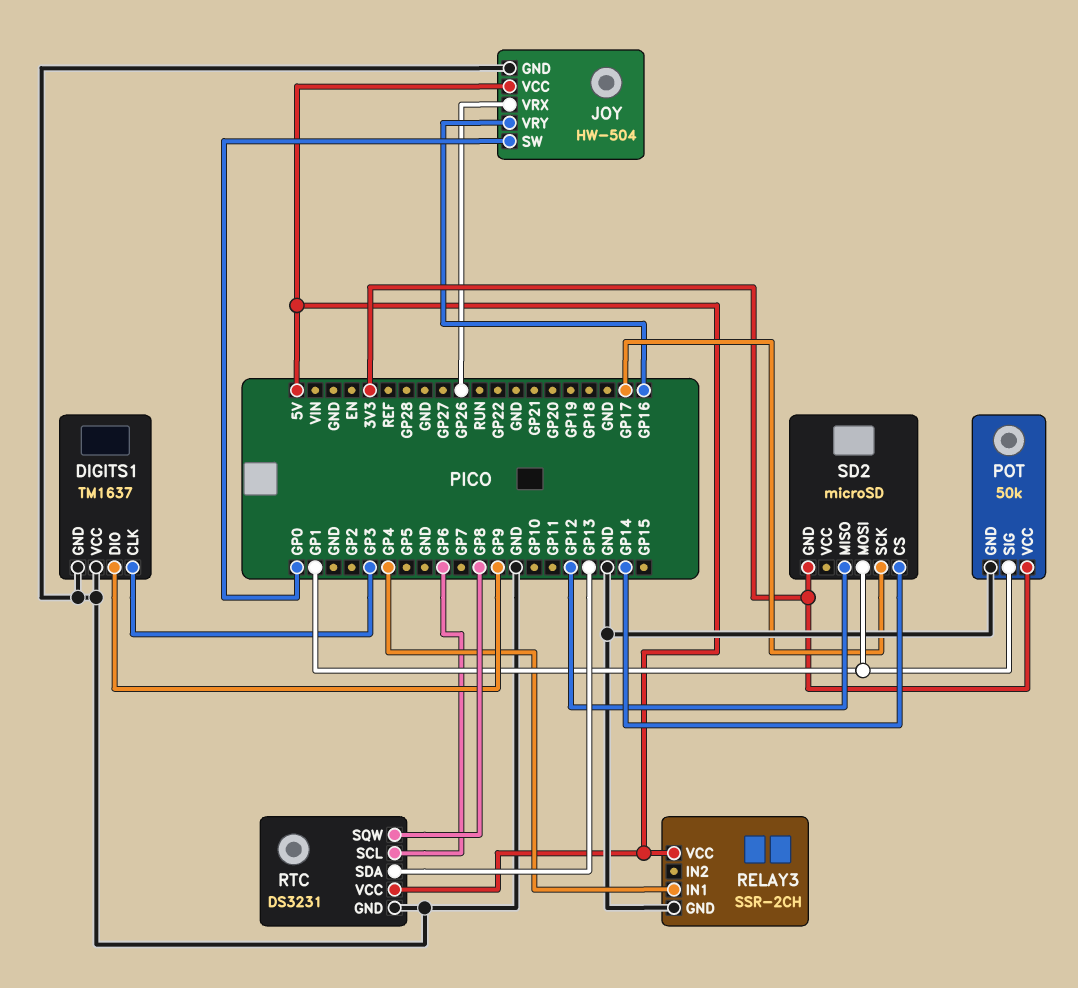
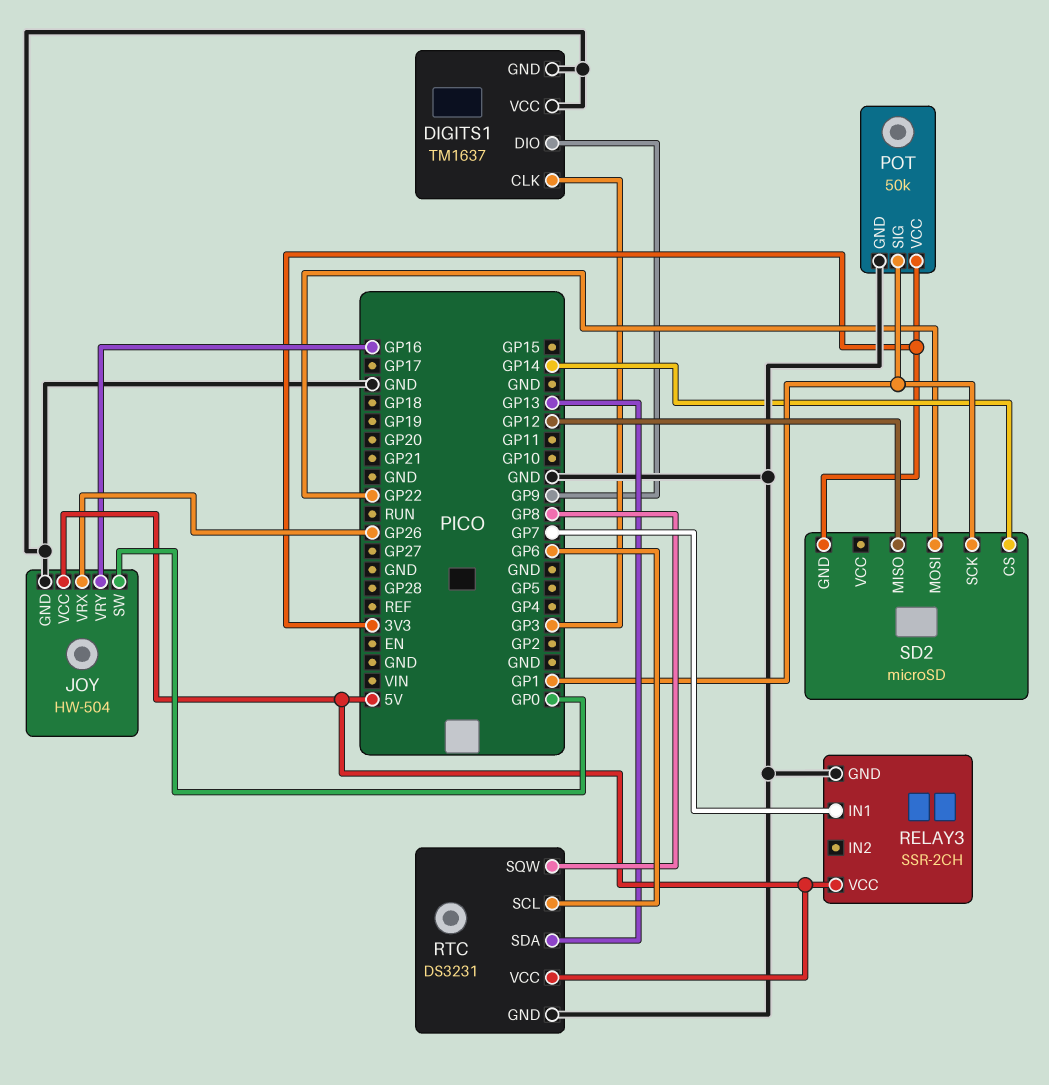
RELAY3 pin IN1: GP4 -> GP7
SD2 pin MOSI: GP1 -> GP22
SD2 pin SCK: GP17 -> GP1

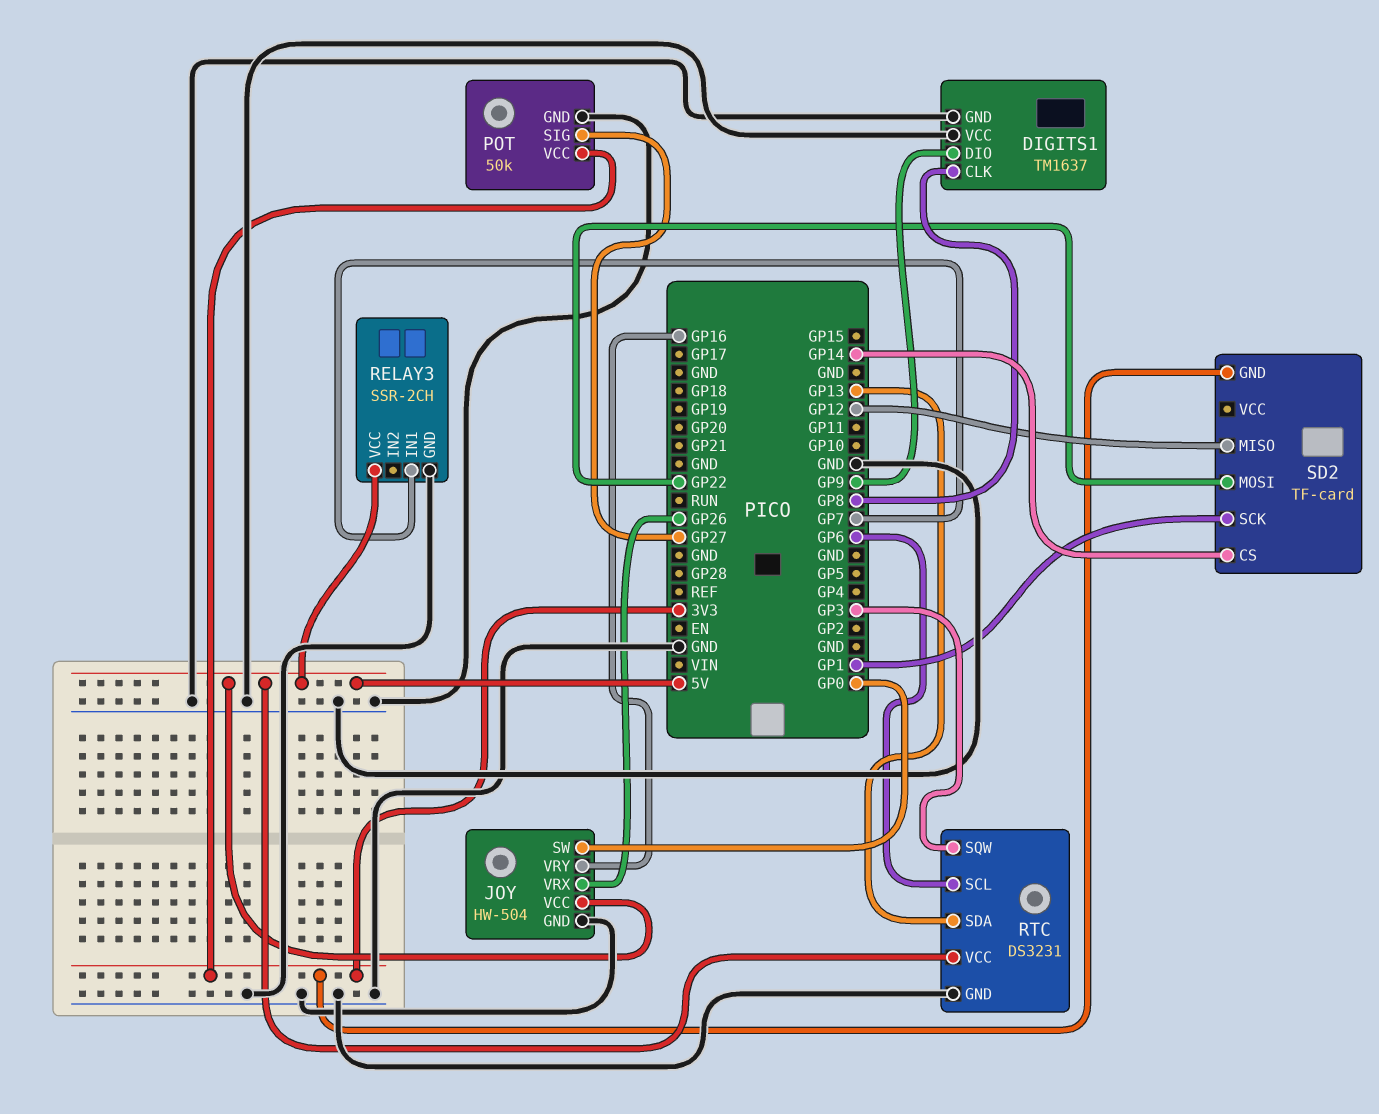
DIGITS1 pin CLK: GP3 -> GP8
POT pin SIG: GP1 -> GP27
RTC pin SQW: GP8 -> GP3
SD2: microSD -> TF-card

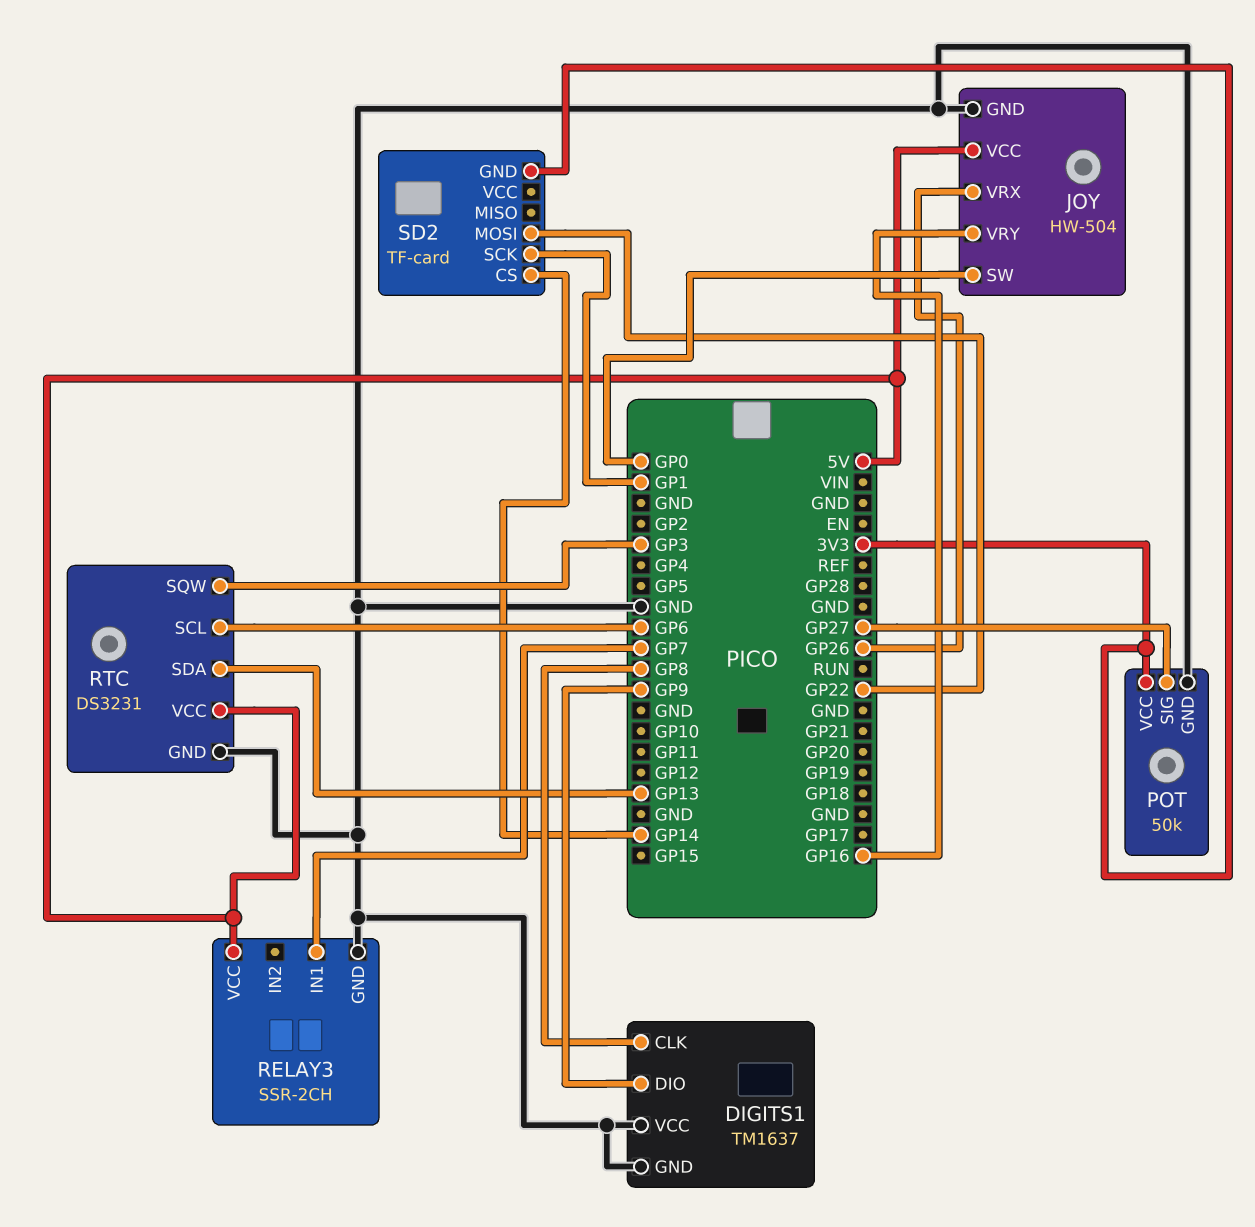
SD2 pin MISO: GP12 -> none

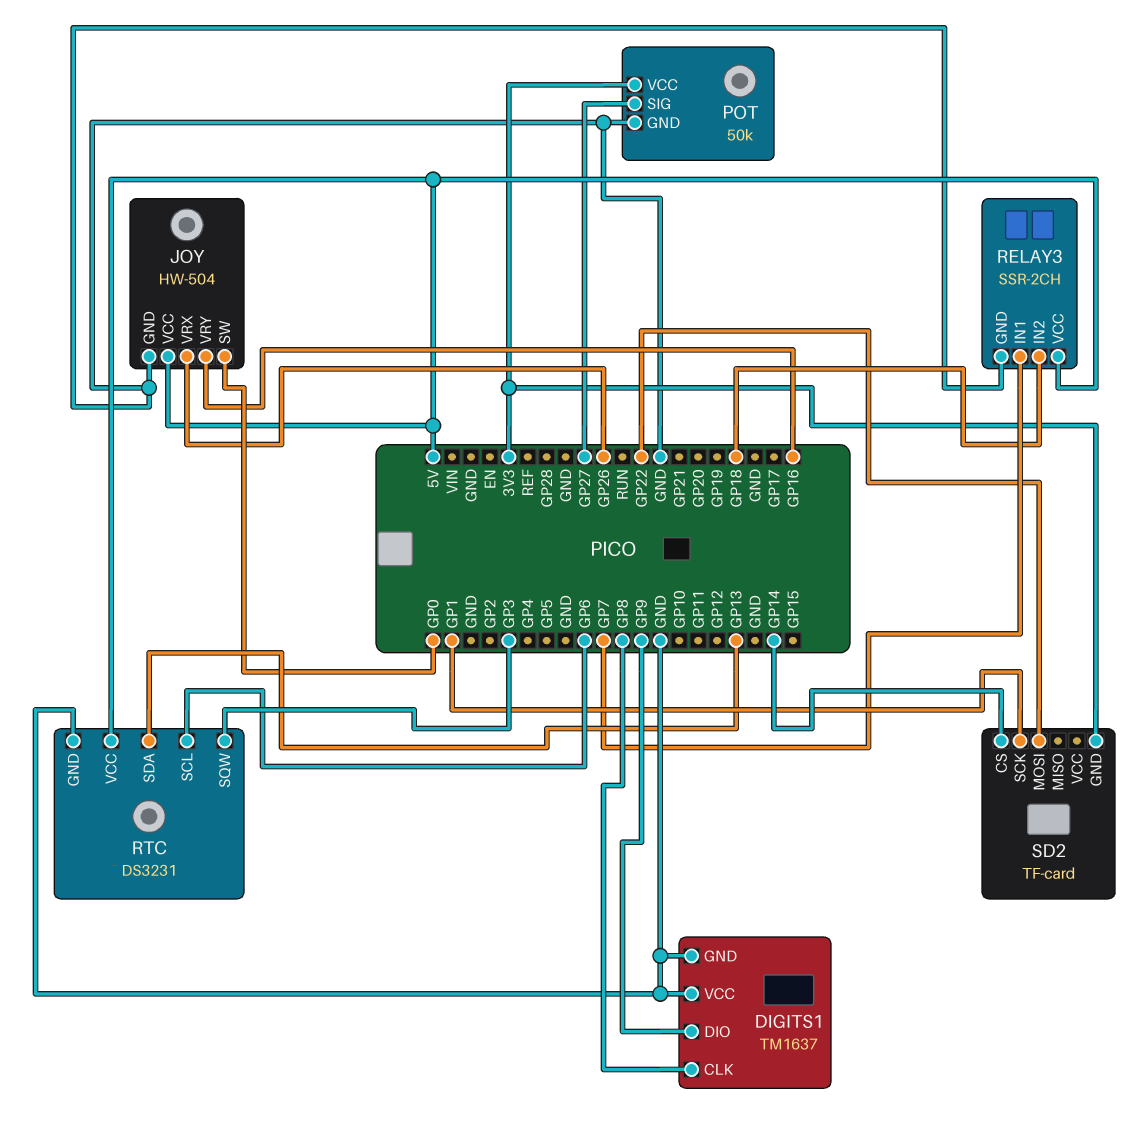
RELAY3 pin IN2: none -> GP18

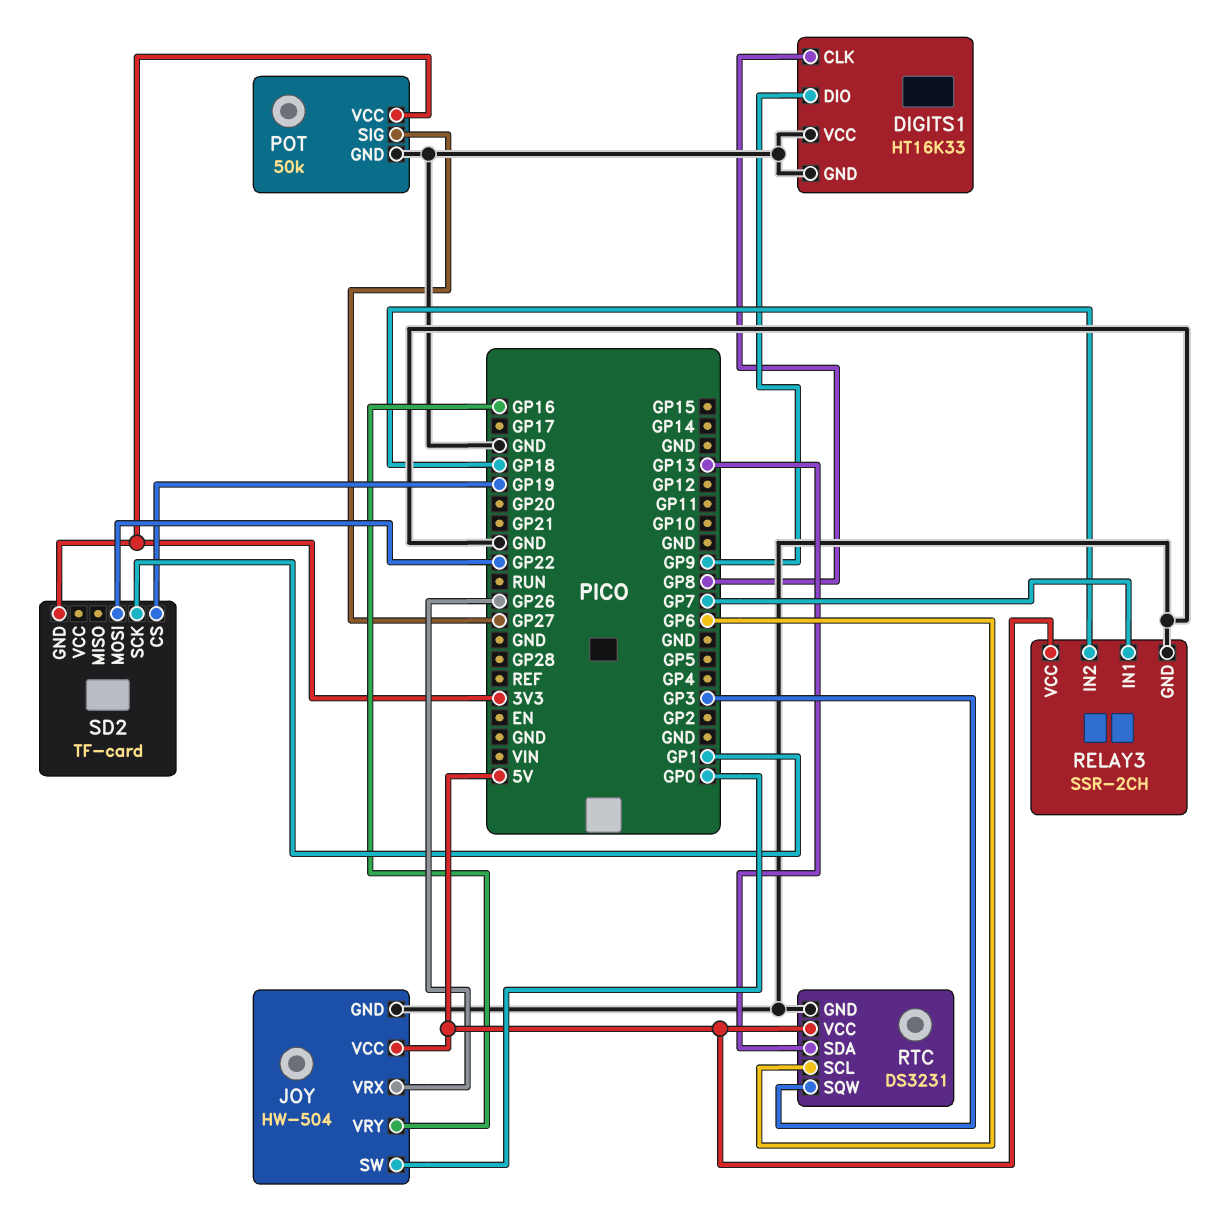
DIGITS1: TM1637 -> HT16K33
SD2 pin CS: GP14 -> GP19

